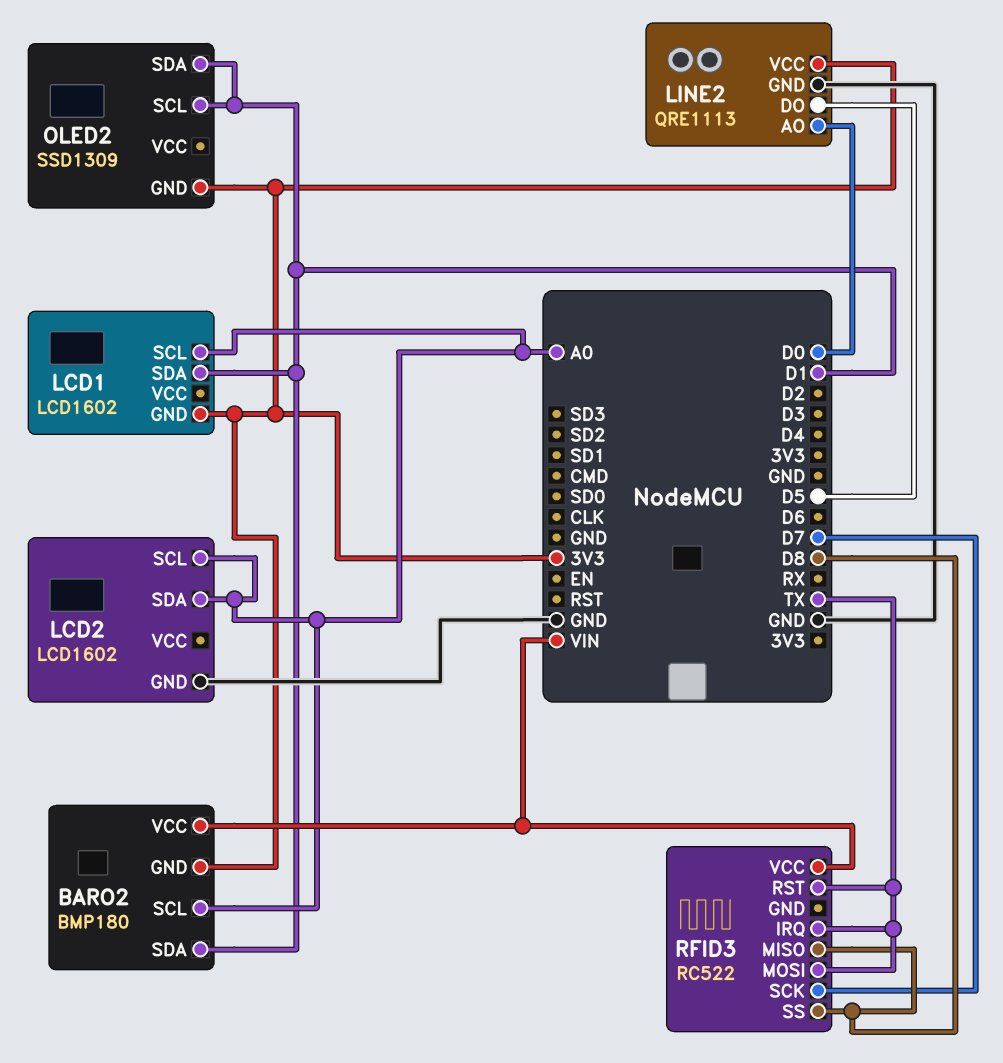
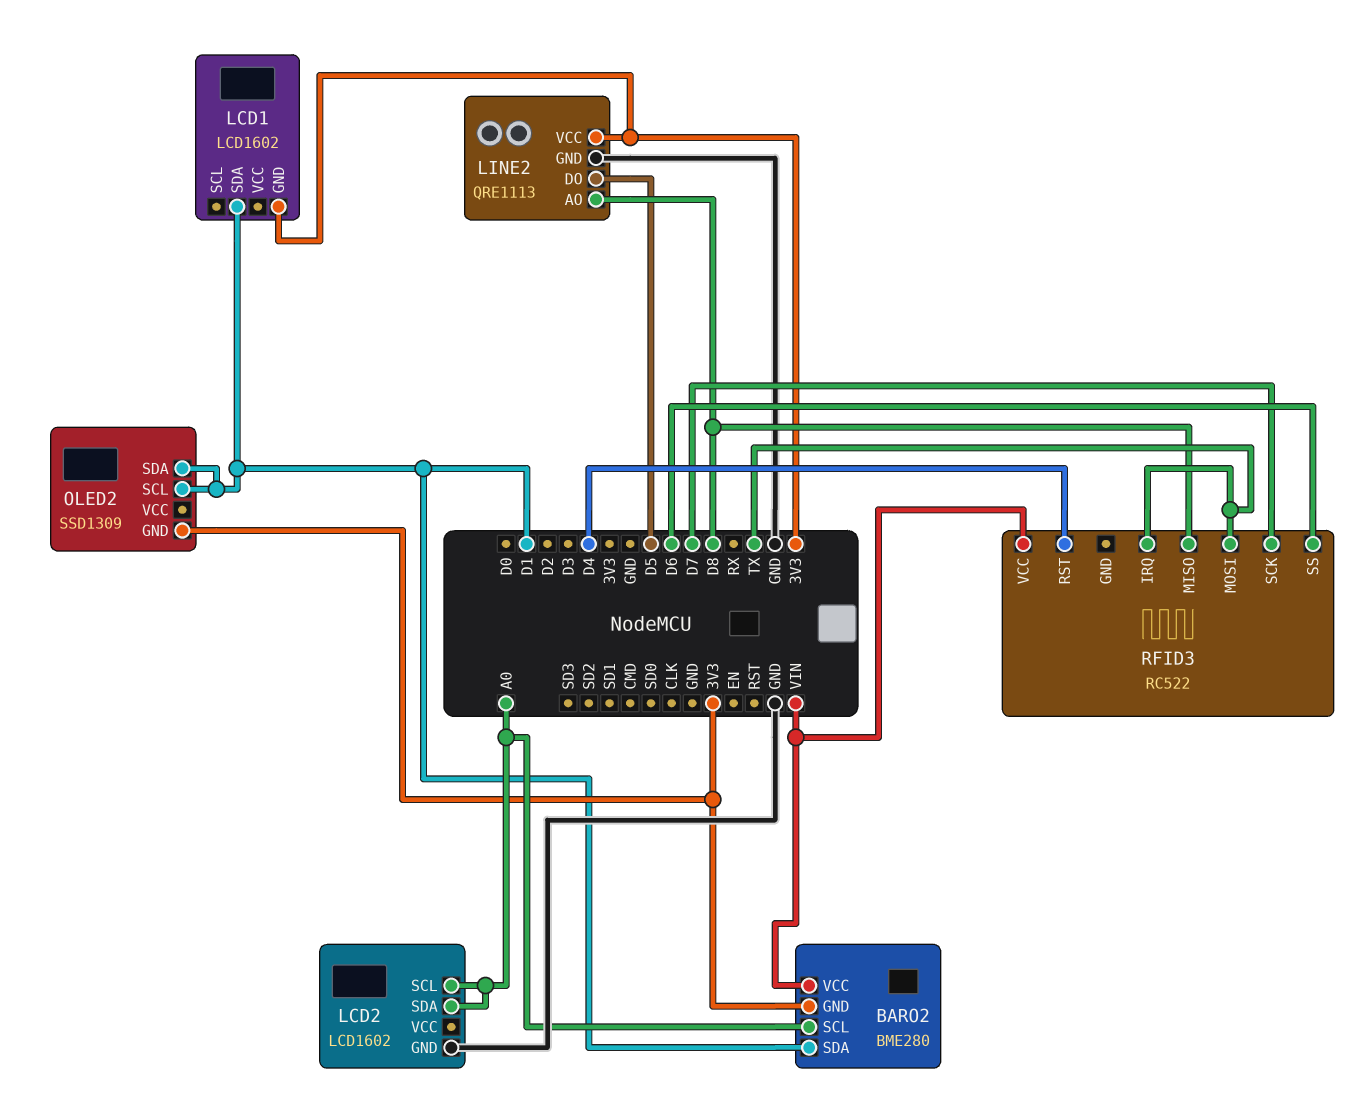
BARO2: BMP180 -> BME280
LCD1 pin SCL: A0 -> none
LINE2 pin AO: D0 -> D8
RFID3 pin RST: TX -> D4
RFID3 pin SS: D8 -> D6

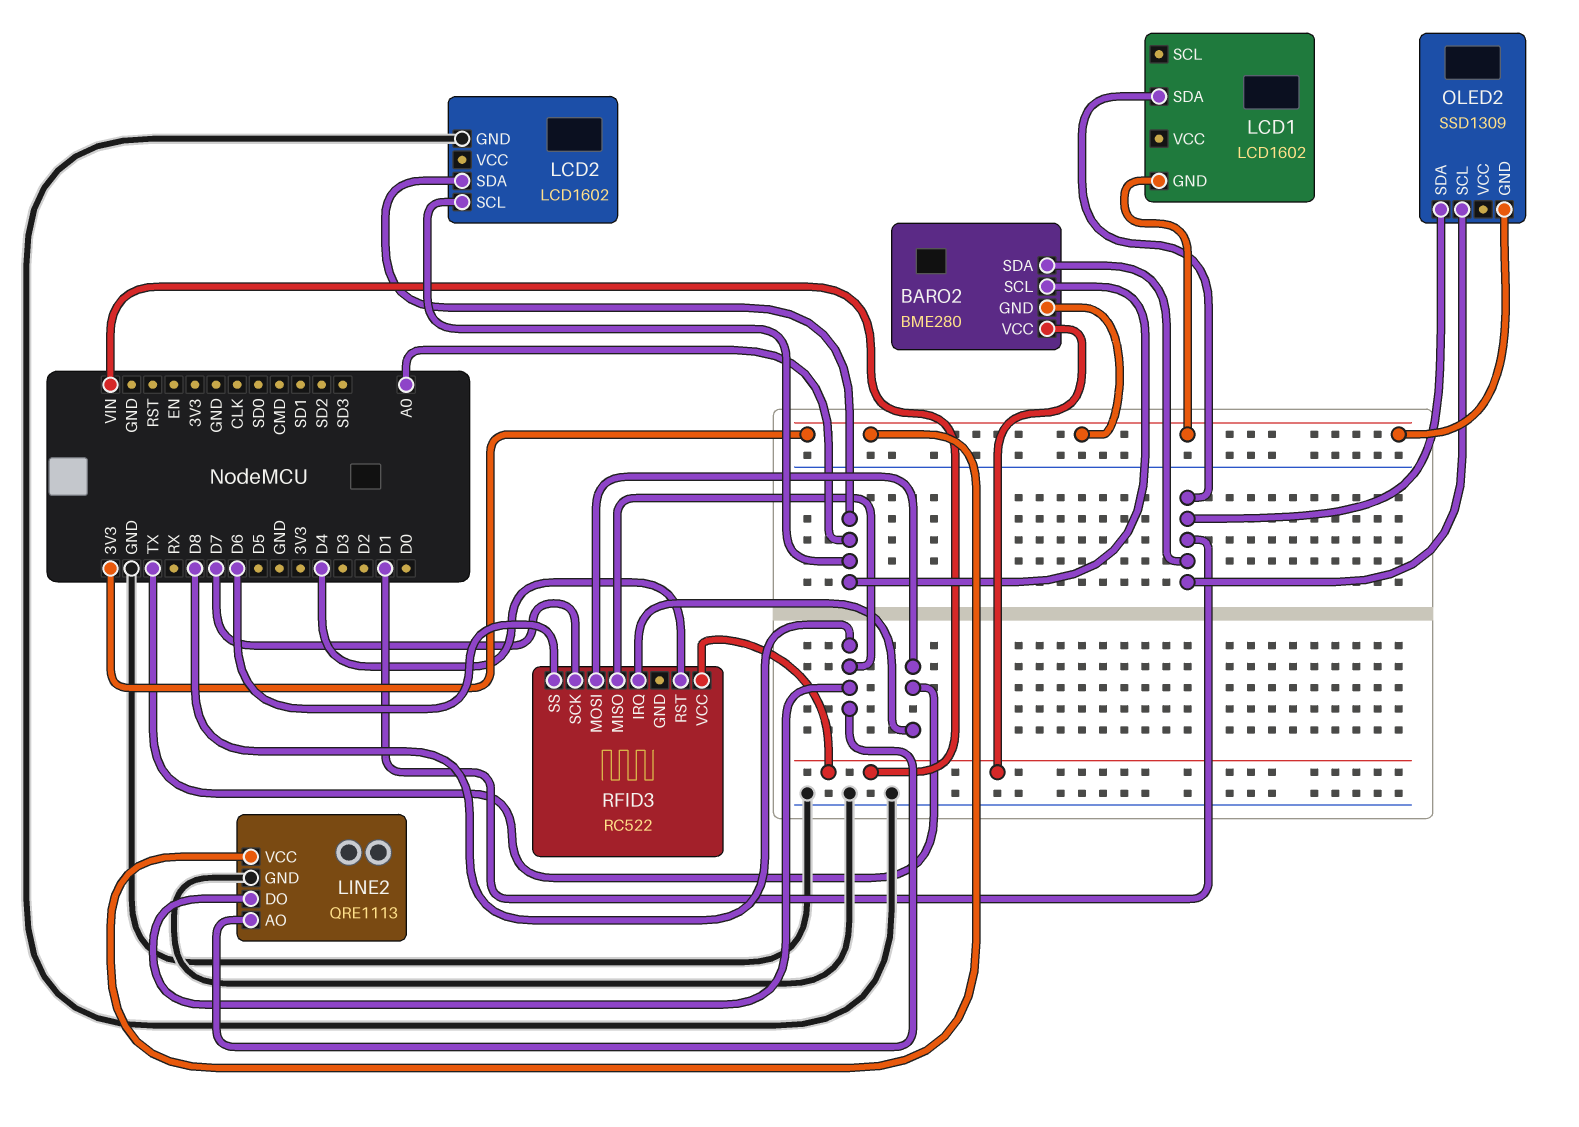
LINE2 pin DO: D5 -> D8

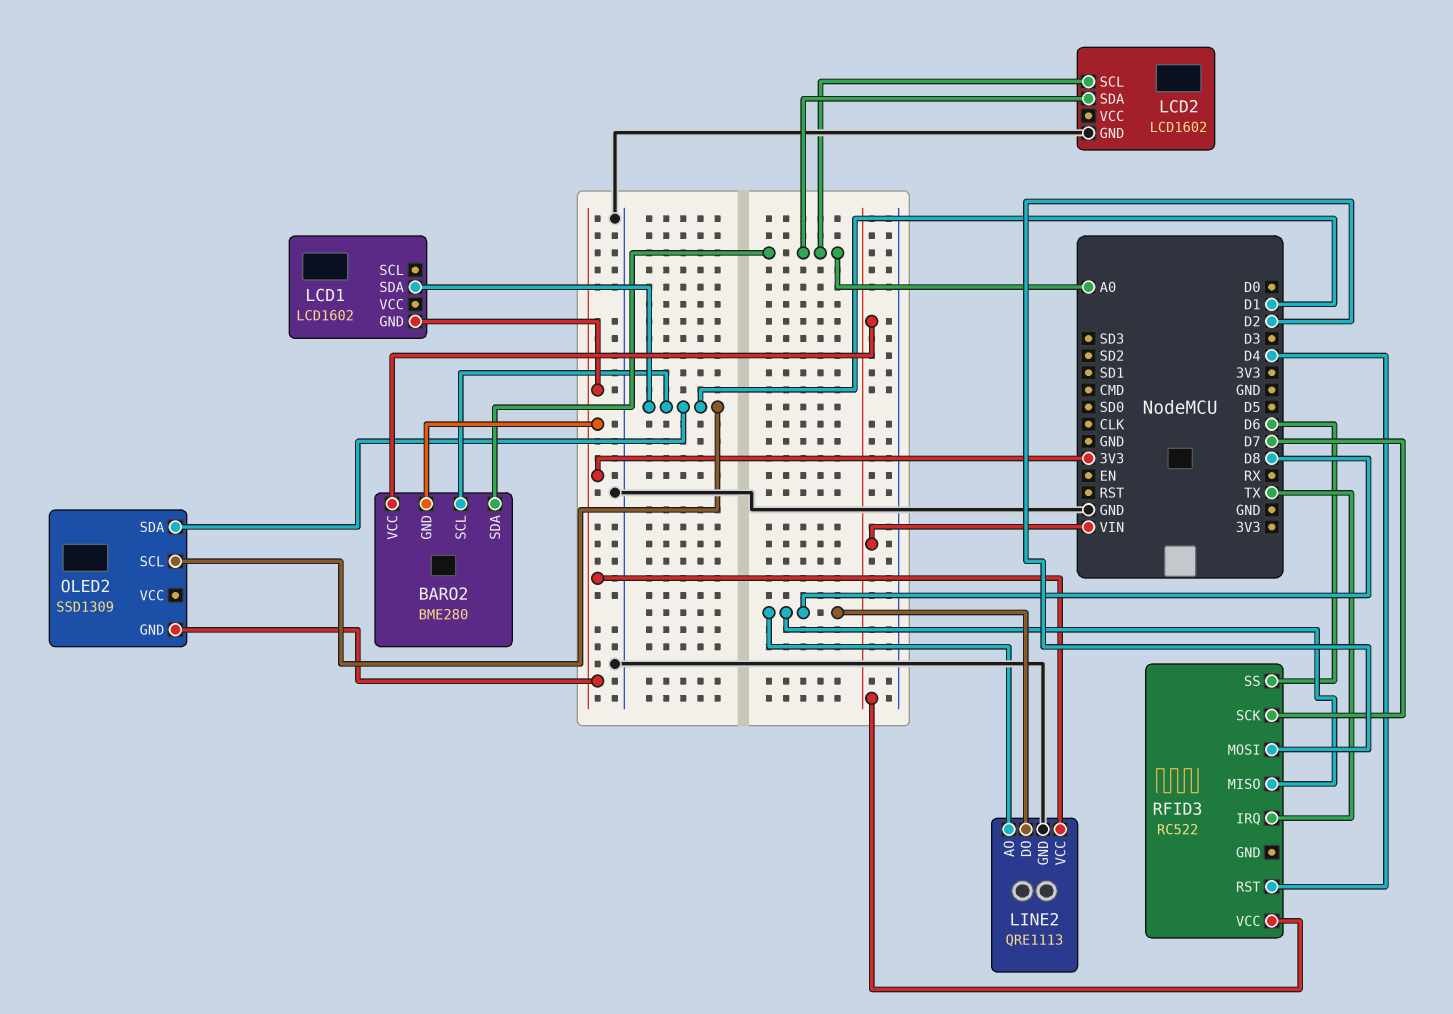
BARO2 pin SCL: A0 -> D1
BARO2 pin SDA: D1 -> A0
RFID3 pin MOSI: TX -> D2

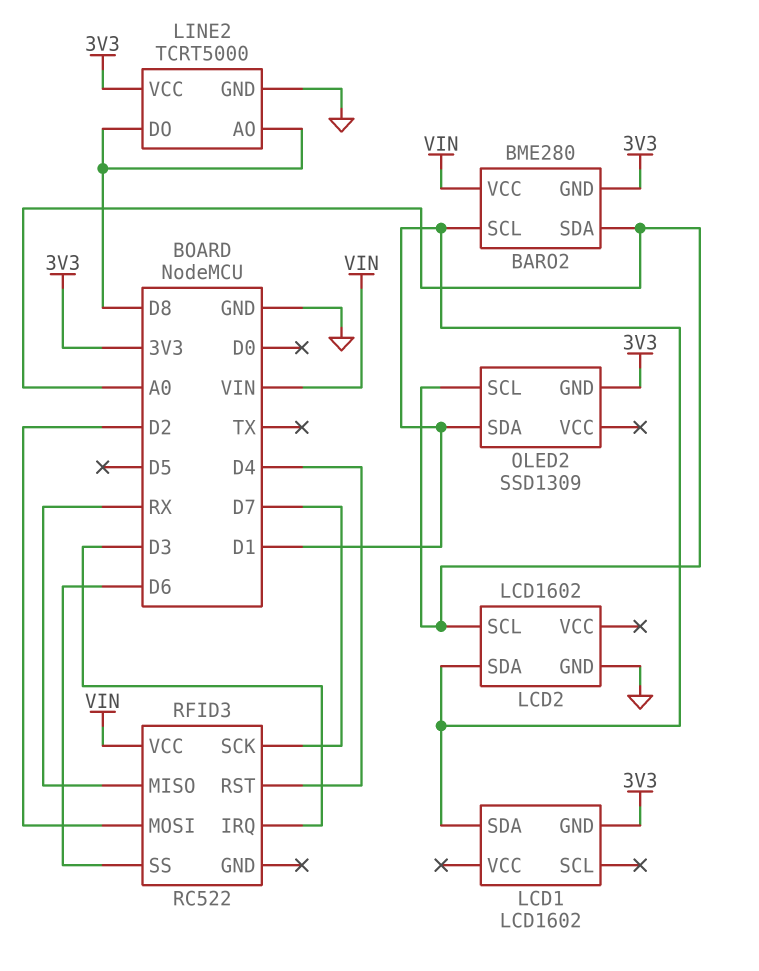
LCD2 pin SDA: A0 -> D1
LINE2: QRE1113 -> TCRT5000
OLED2 pin SCL: D1 -> A0
RFID3 pin IRQ: TX -> D3
RFID3 pin MISO: D8 -> RX

